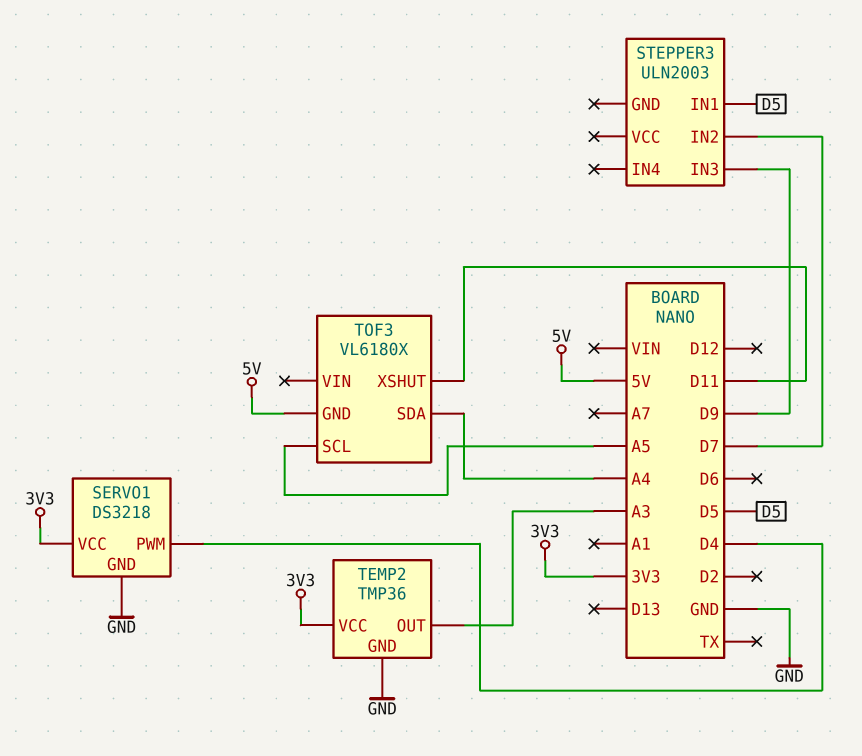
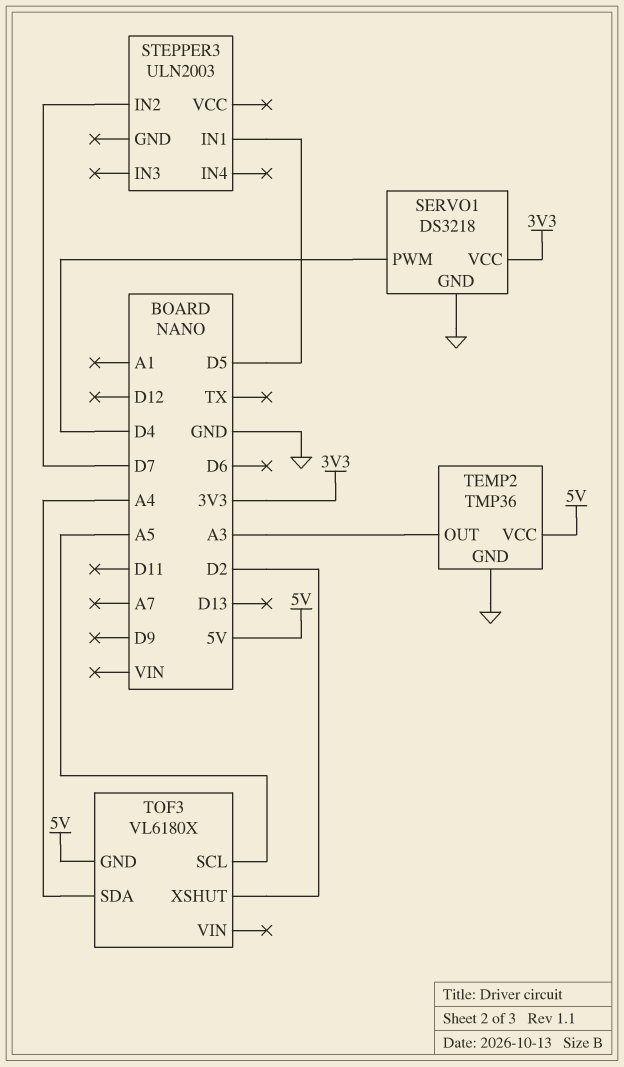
STEPPER3 pin IN3: D9 -> none
TEMP2 pin VCC: 3V3 -> 5V
TOF3 pin XSHUT: D11 -> D2

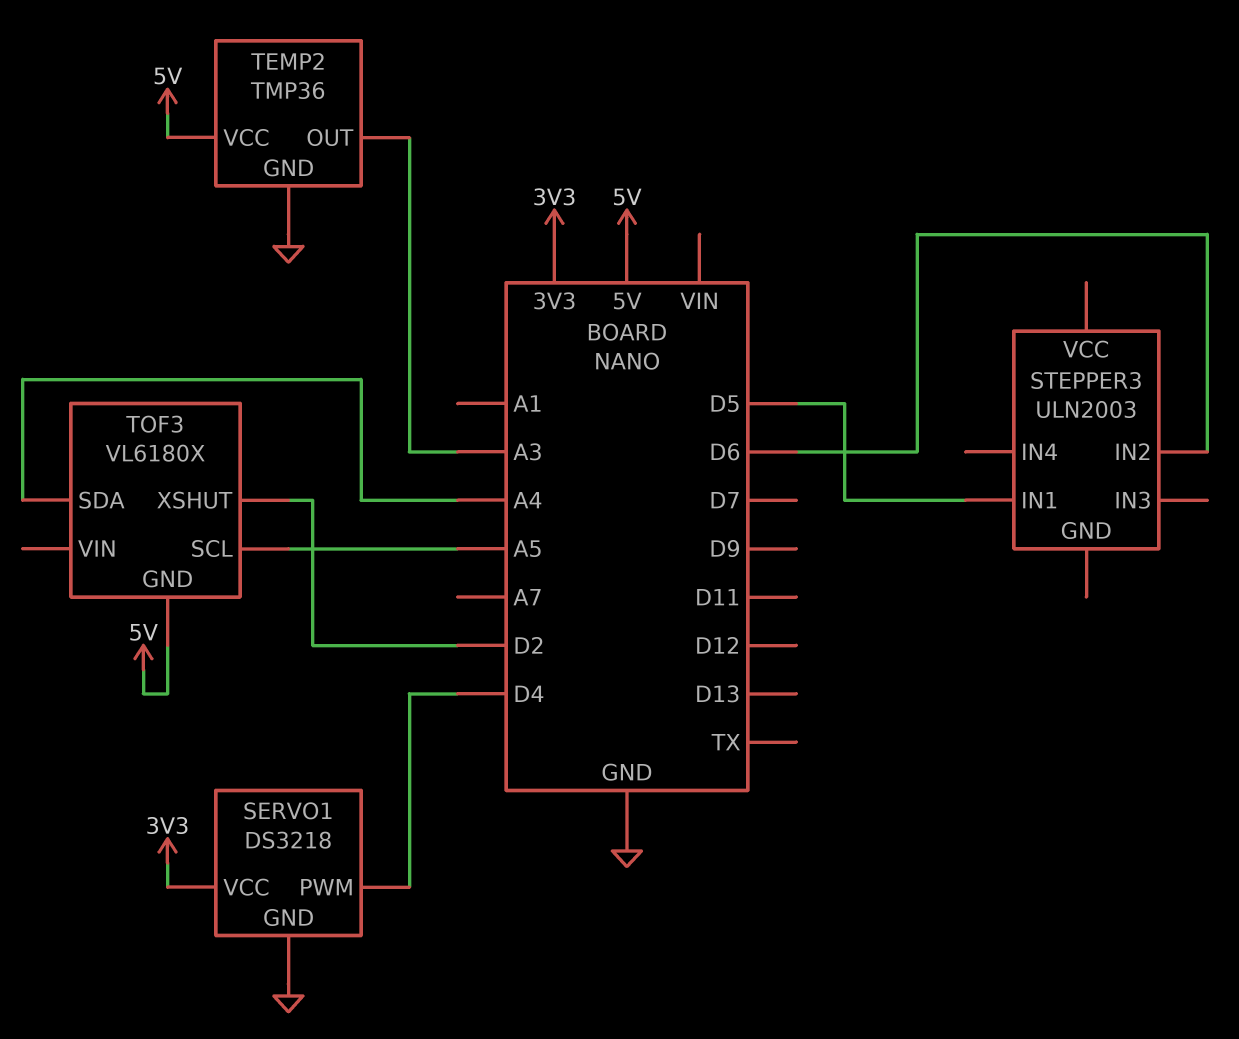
STEPPER3 pin IN2: D7 -> D6

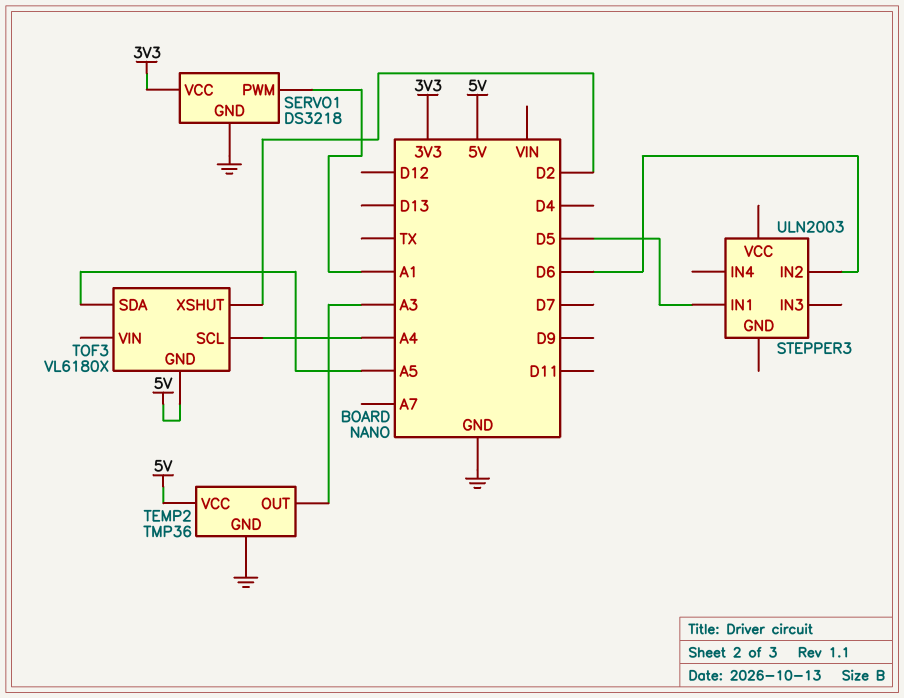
SERVO1 pin PWM: D4 -> A1
TOF3 pin SCL: A5 -> A4
TOF3 pin SDA: A4 -> A5

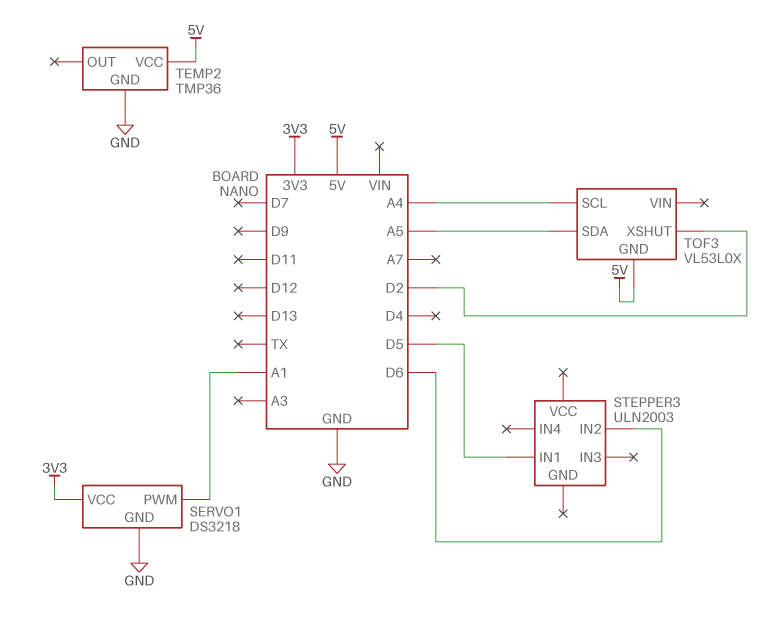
TEMP2 pin OUT: A3 -> none
TOF3: VL6180X -> VL53L0X

